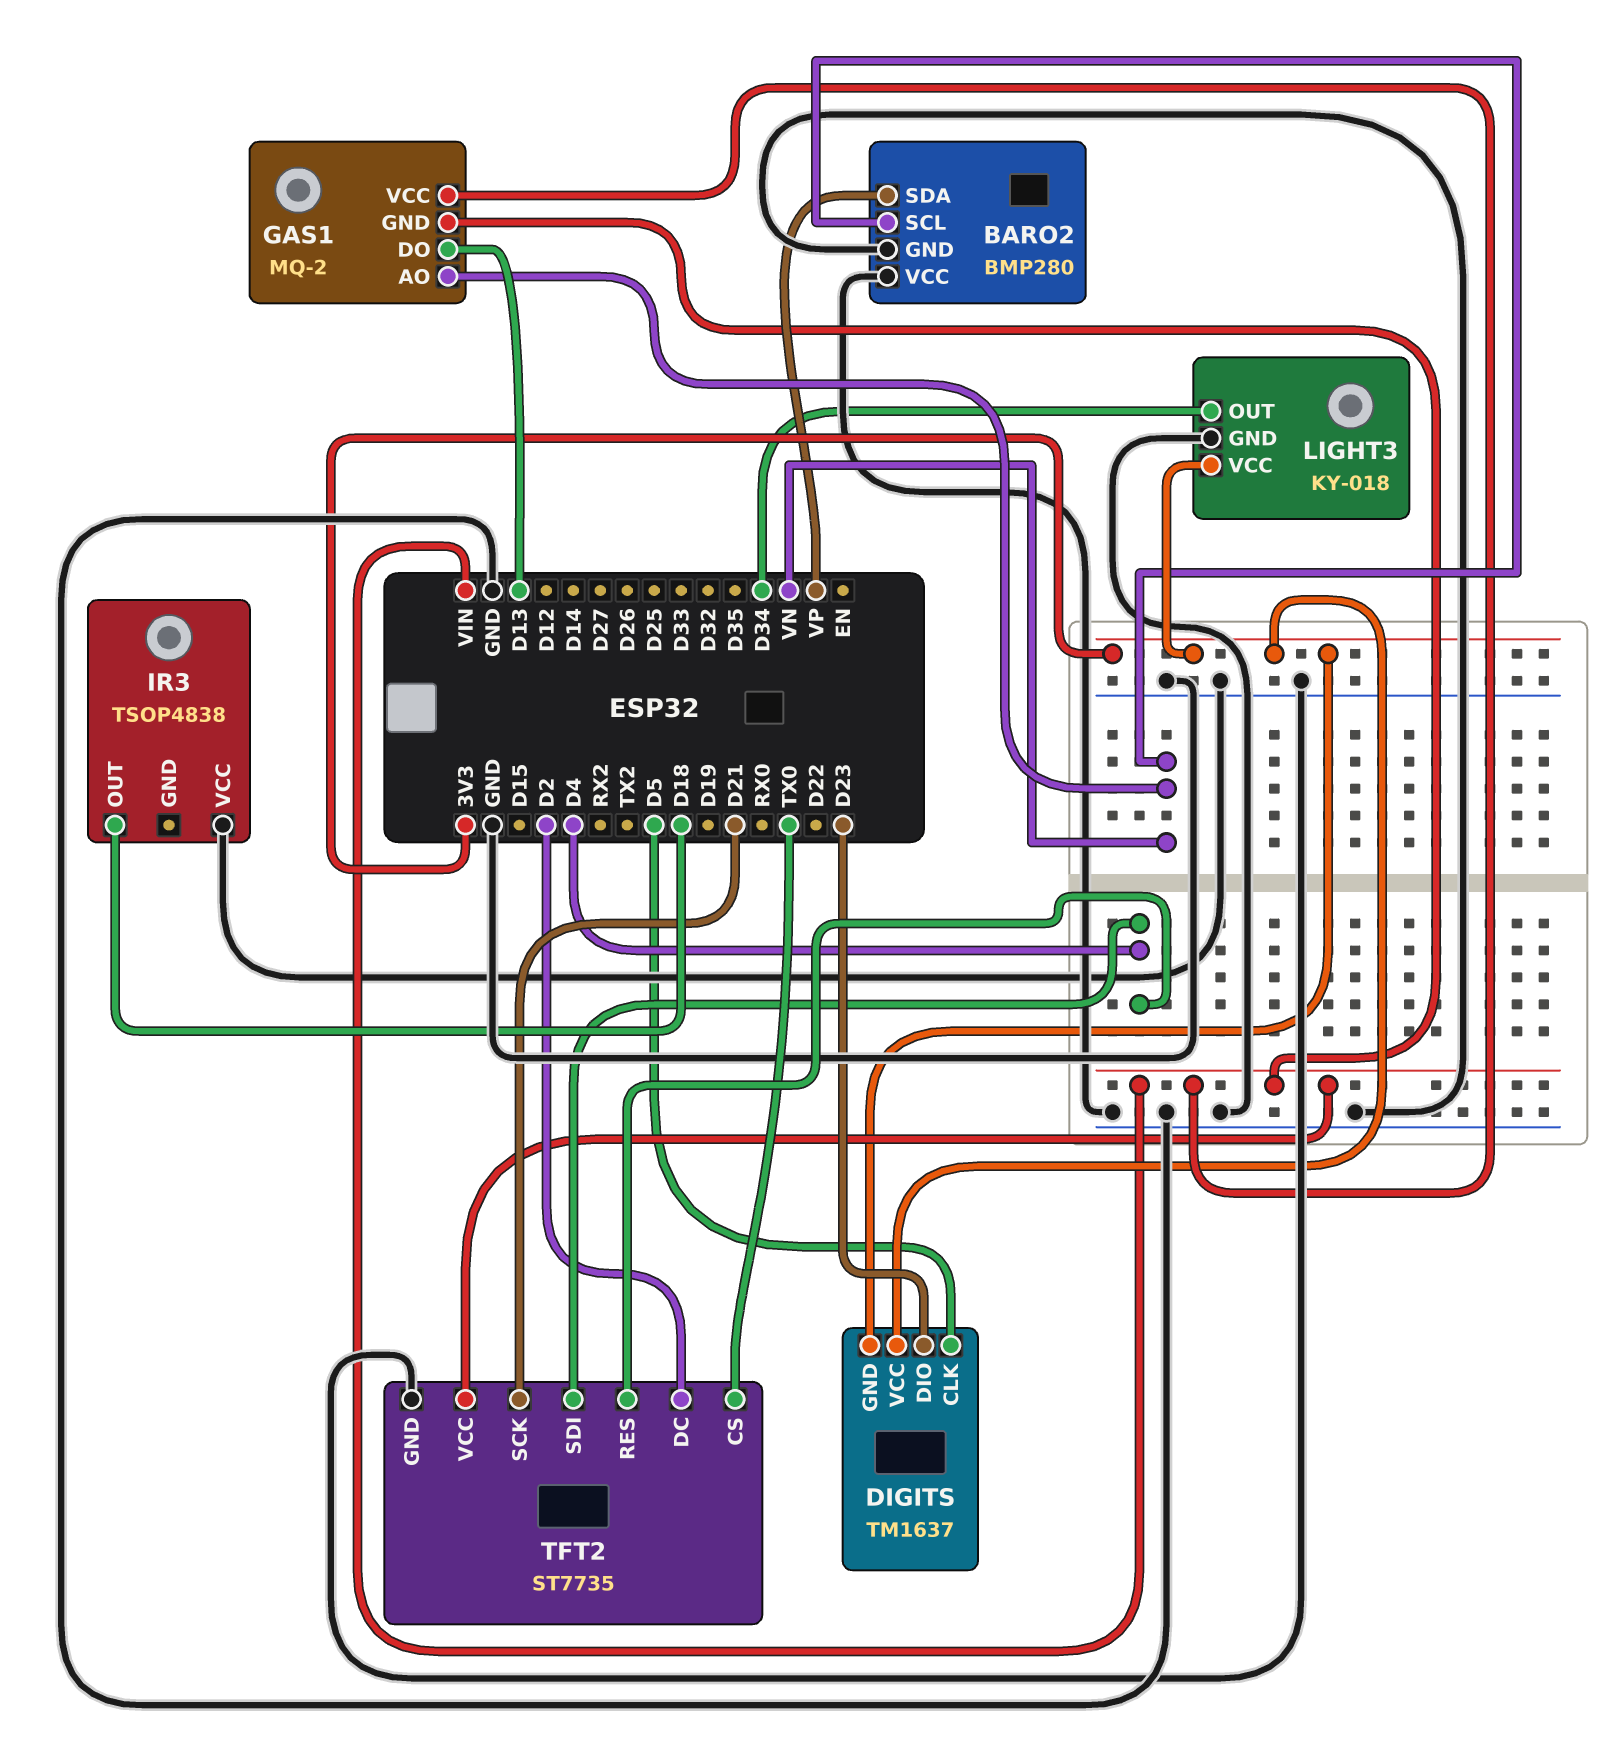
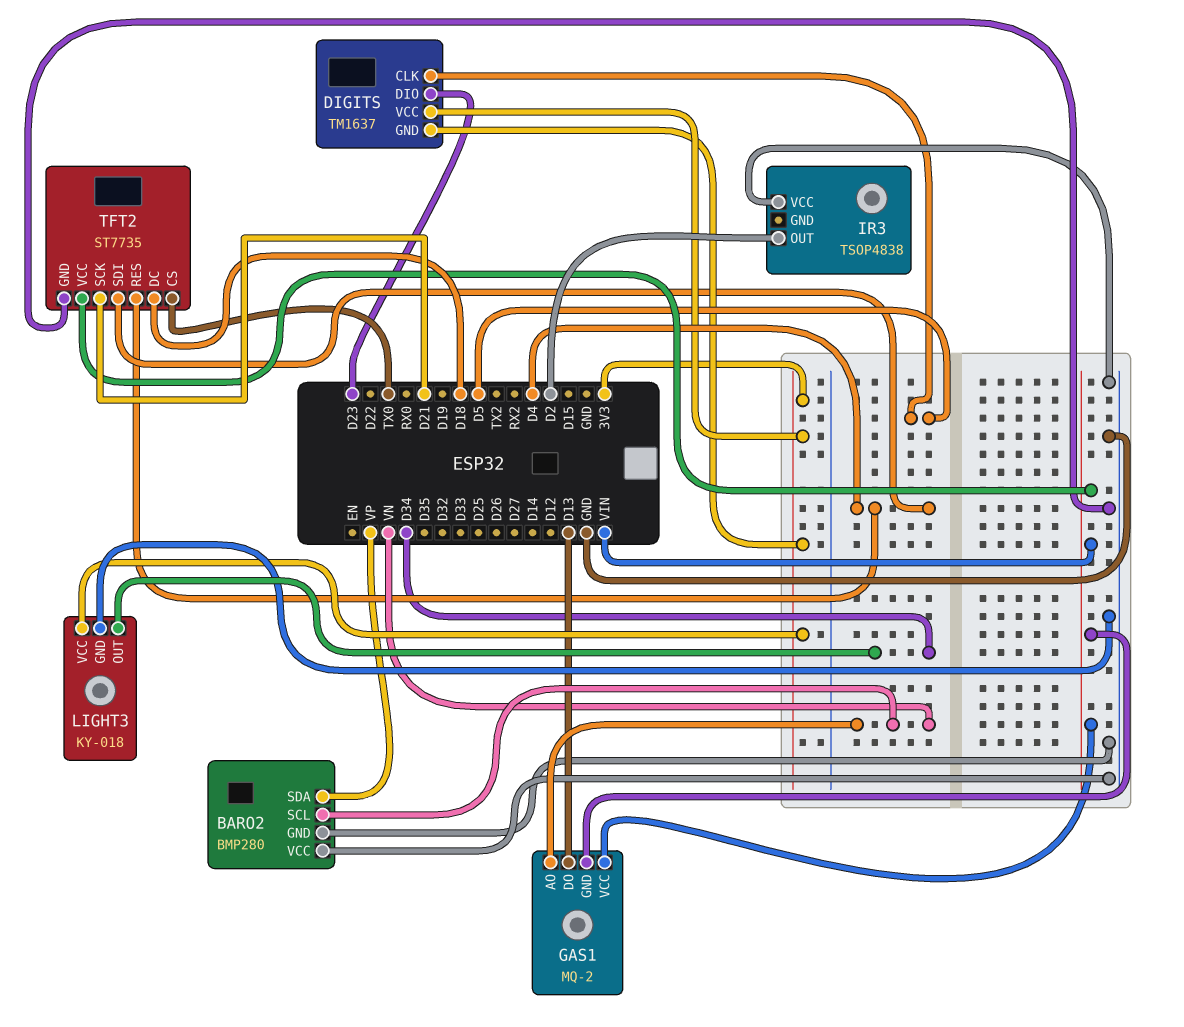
IR3 pin OUT: D18 -> D2
TFT2 pin DC: D2 -> D18

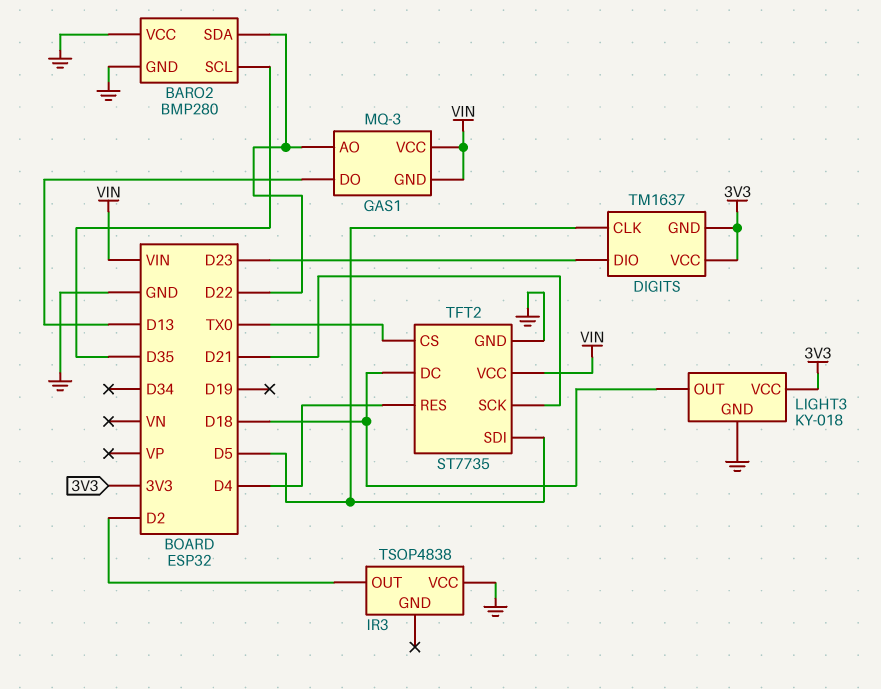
BARO2 pin SCL: VN -> D35
BARO2 pin SDA: VP -> D22
GAS1: MQ-2 -> MQ-3
GAS1 pin AO: VN -> D22
LIGHT3 pin OUT: D34 -> D18
TFT2 pin SDI: D4 -> D5

